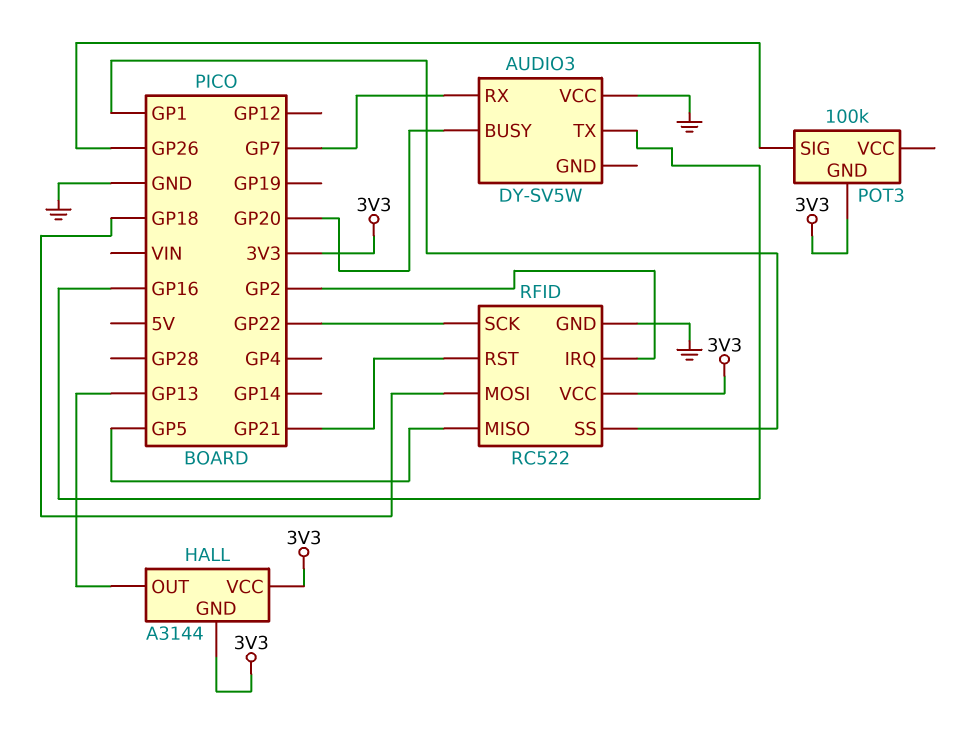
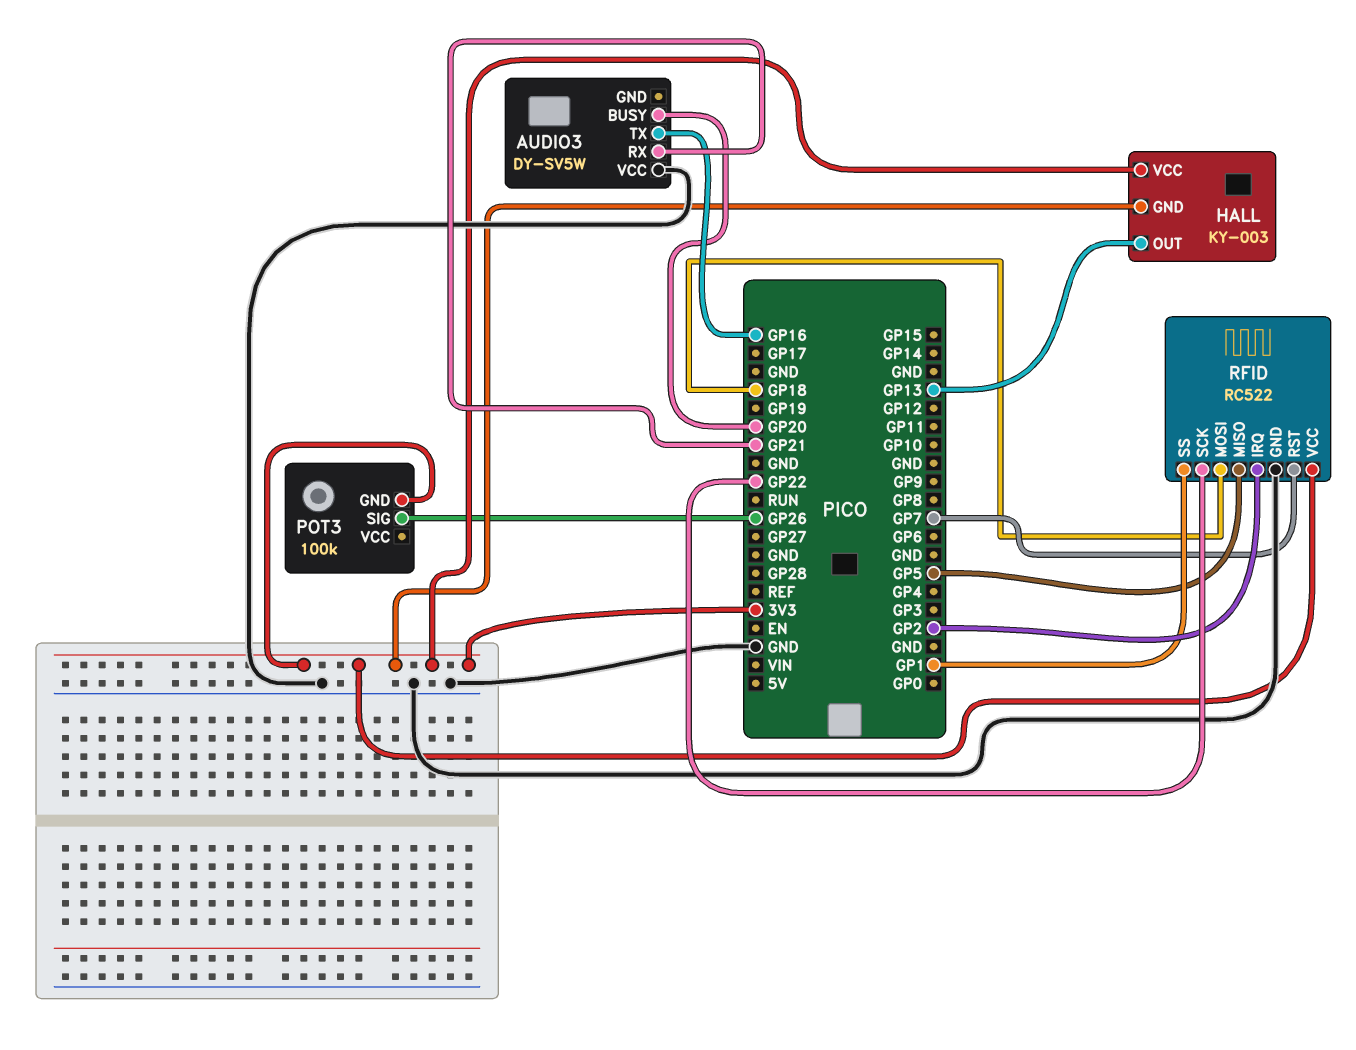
AUDIO3 pin RX: GP7 -> GP21
HALL: A3144 -> KY-003
RFID pin RST: GP21 -> GP7

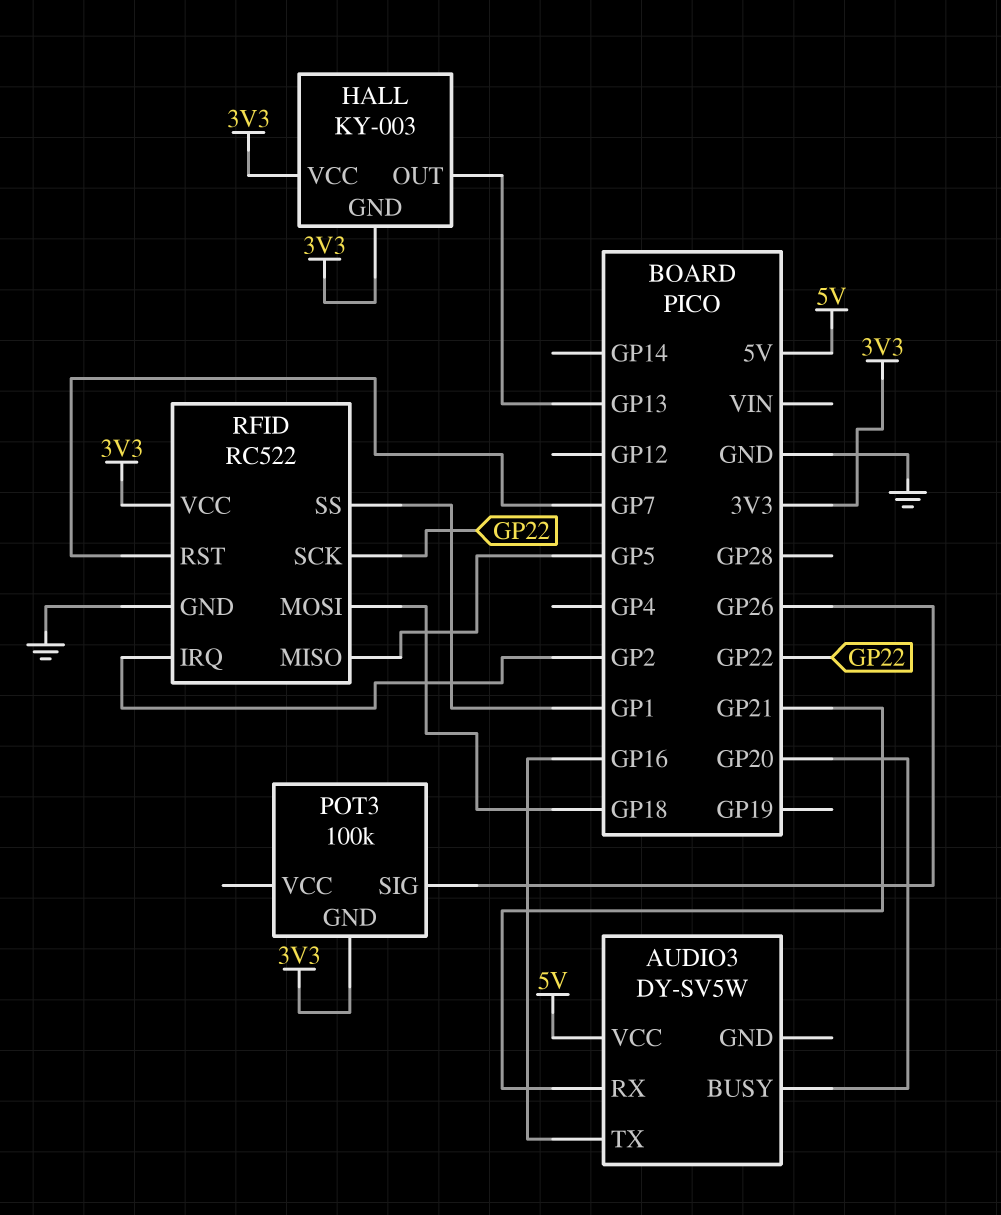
AUDIO3 pin VCC: GND -> 5V

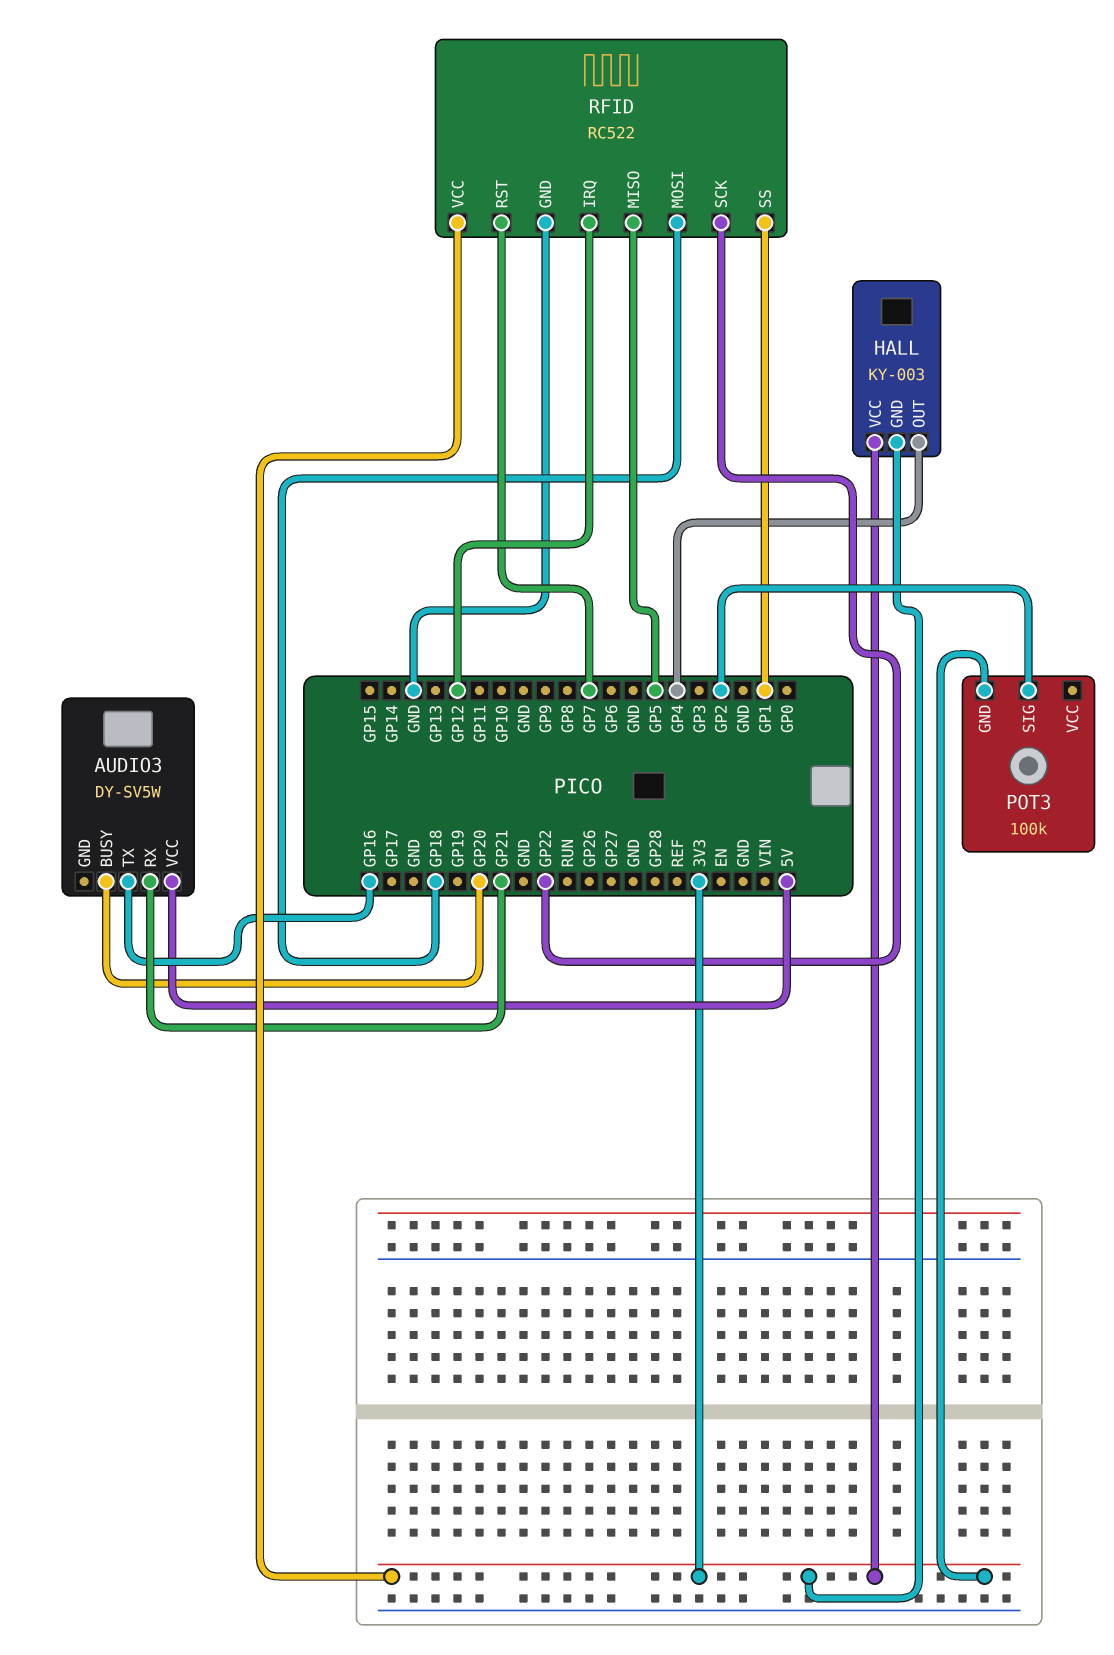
HALL pin OUT: GP13 -> GP4
POT3 pin SIG: GP26 -> GP2
RFID pin IRQ: GP2 -> GP12

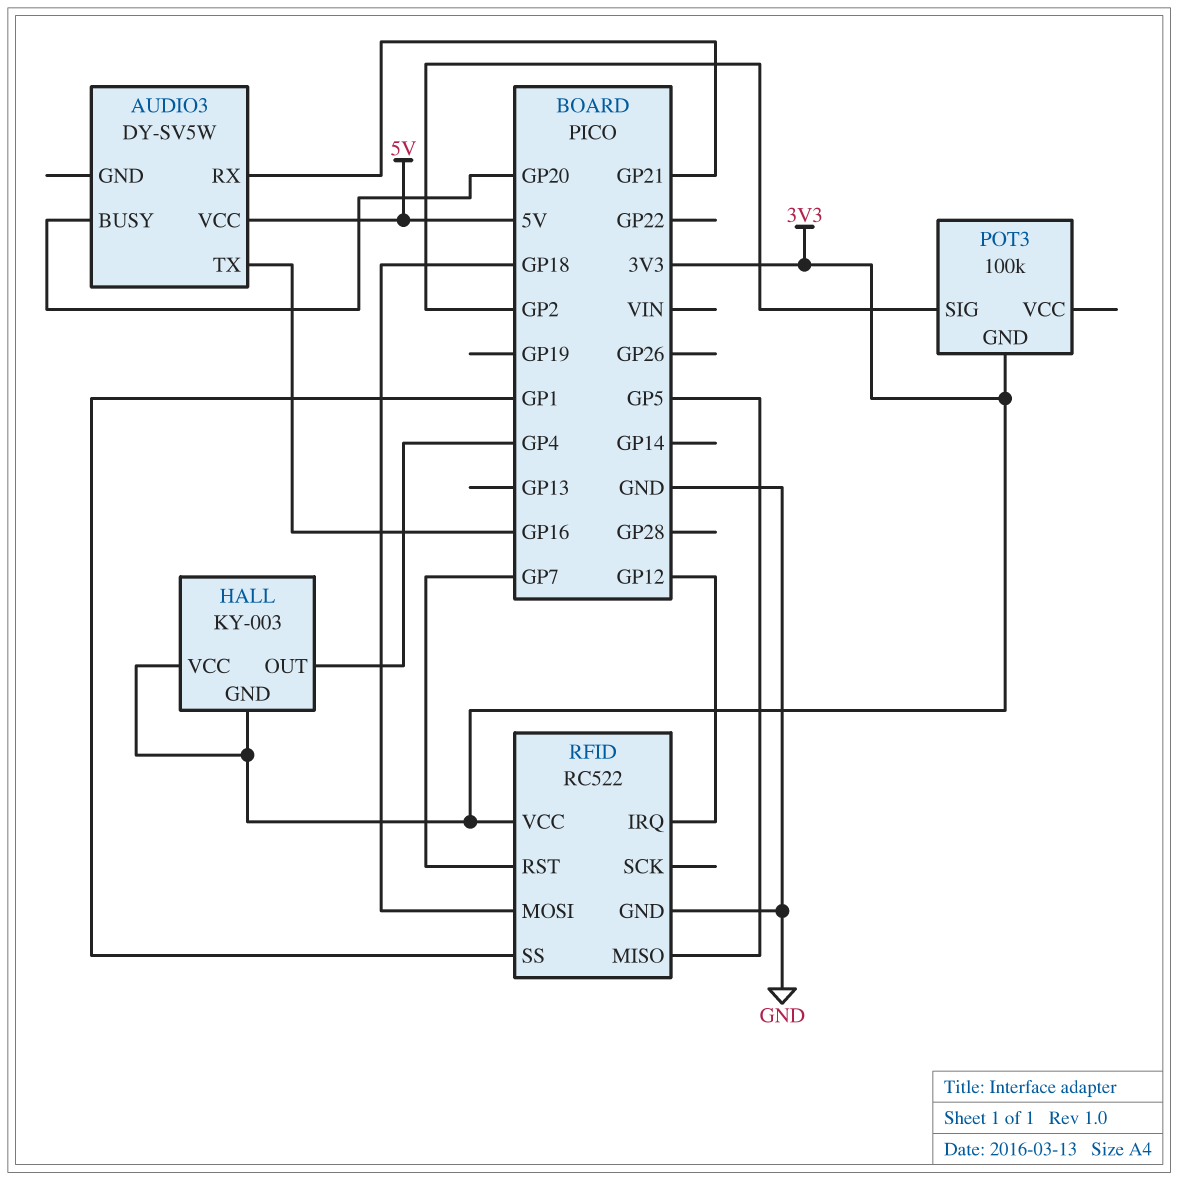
RFID pin SCK: GP22 -> none

